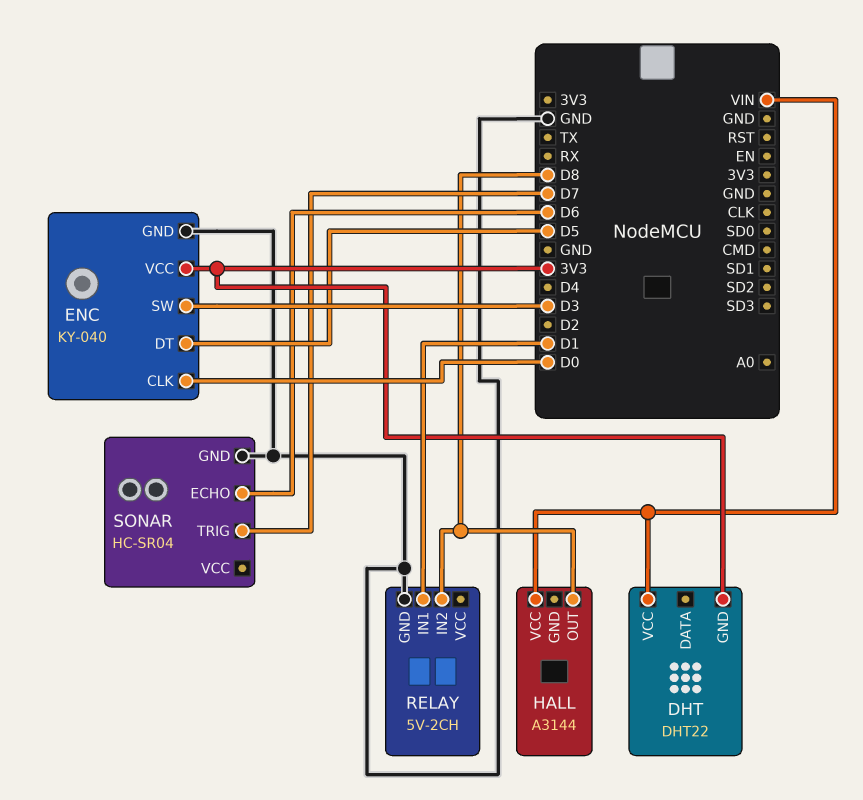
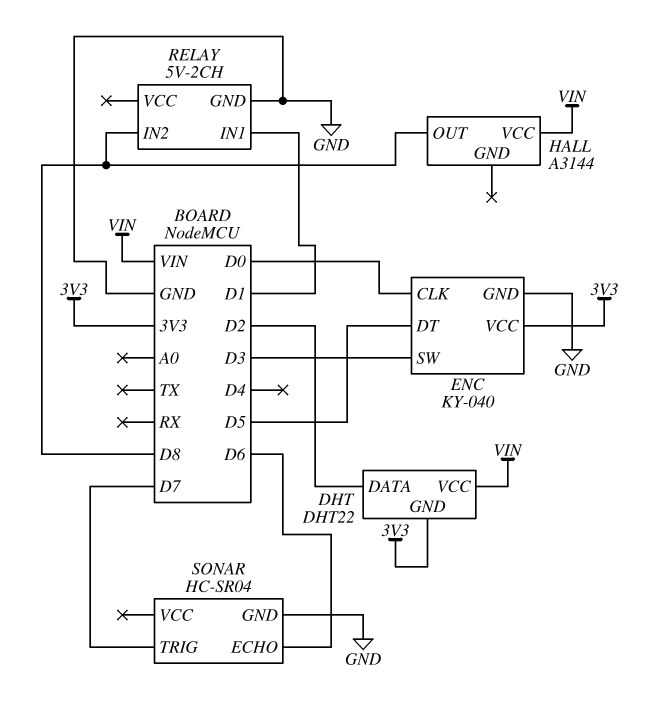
DHT pin DATA: none -> D2

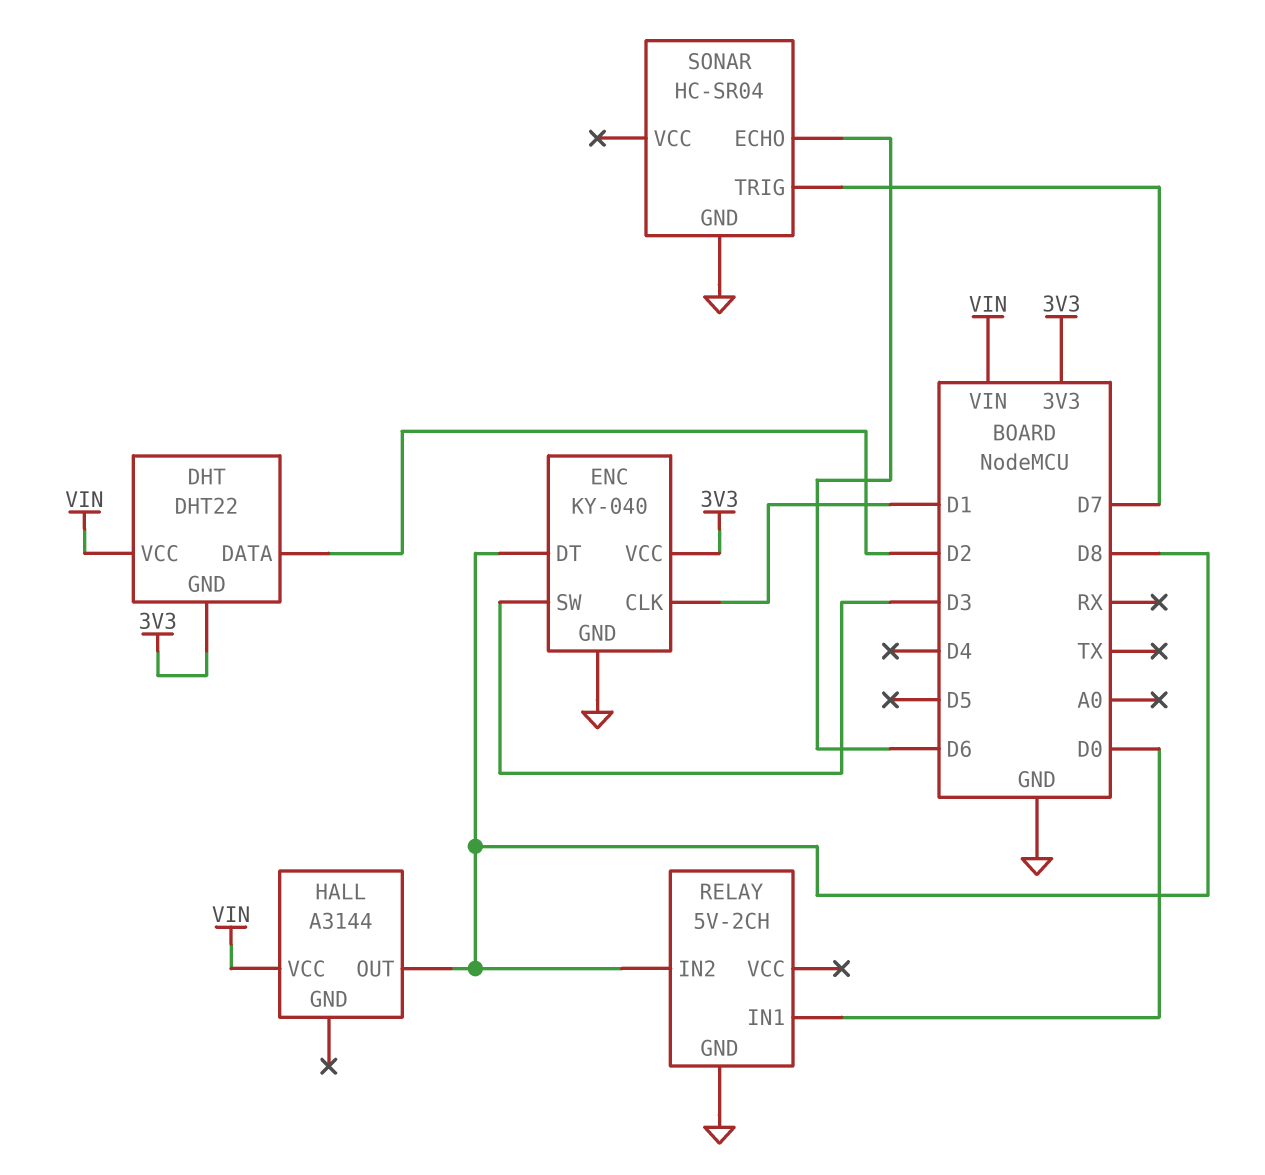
ENC pin CLK: D0 -> D1
ENC pin DT: D5 -> D8
RELAY pin IN1: D1 -> D0

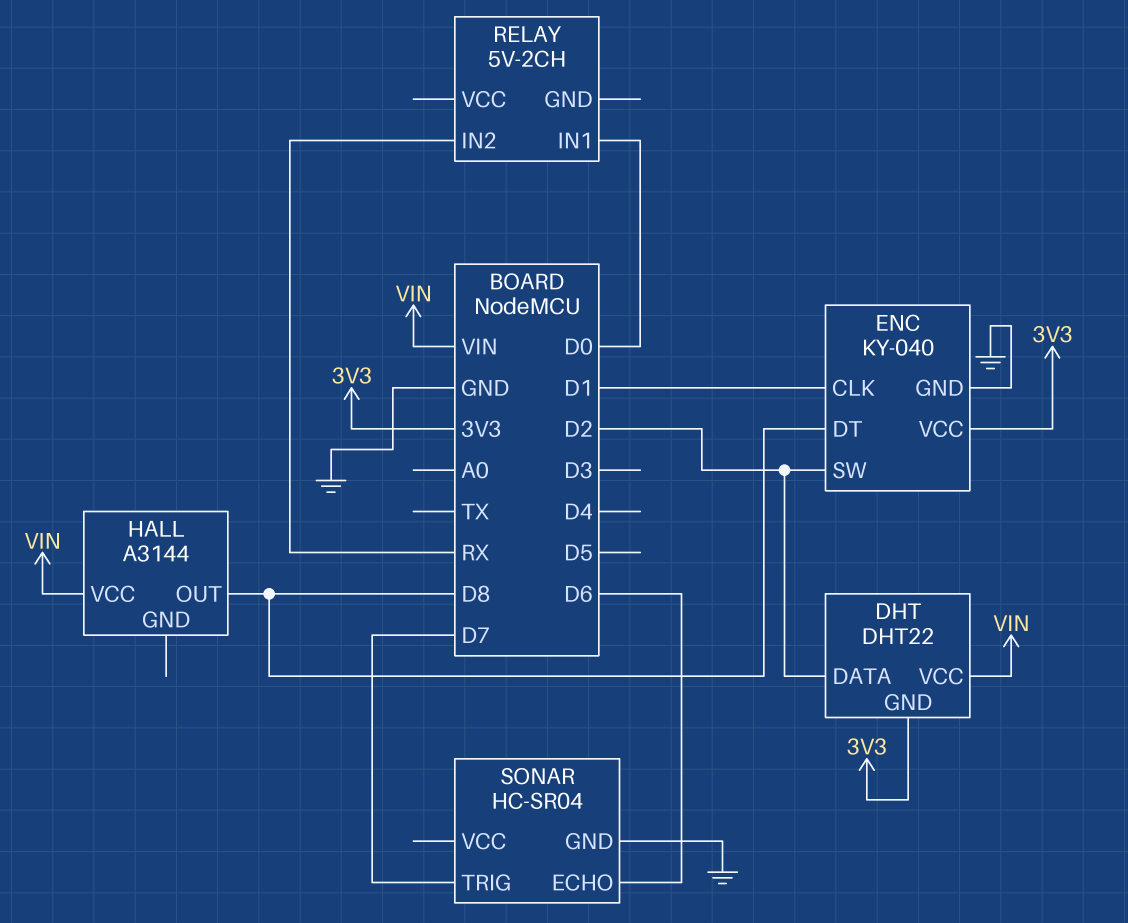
ENC pin SW: D3 -> D2
RELAY pin GND: GND -> none
RELAY pin IN2: D8 -> RX

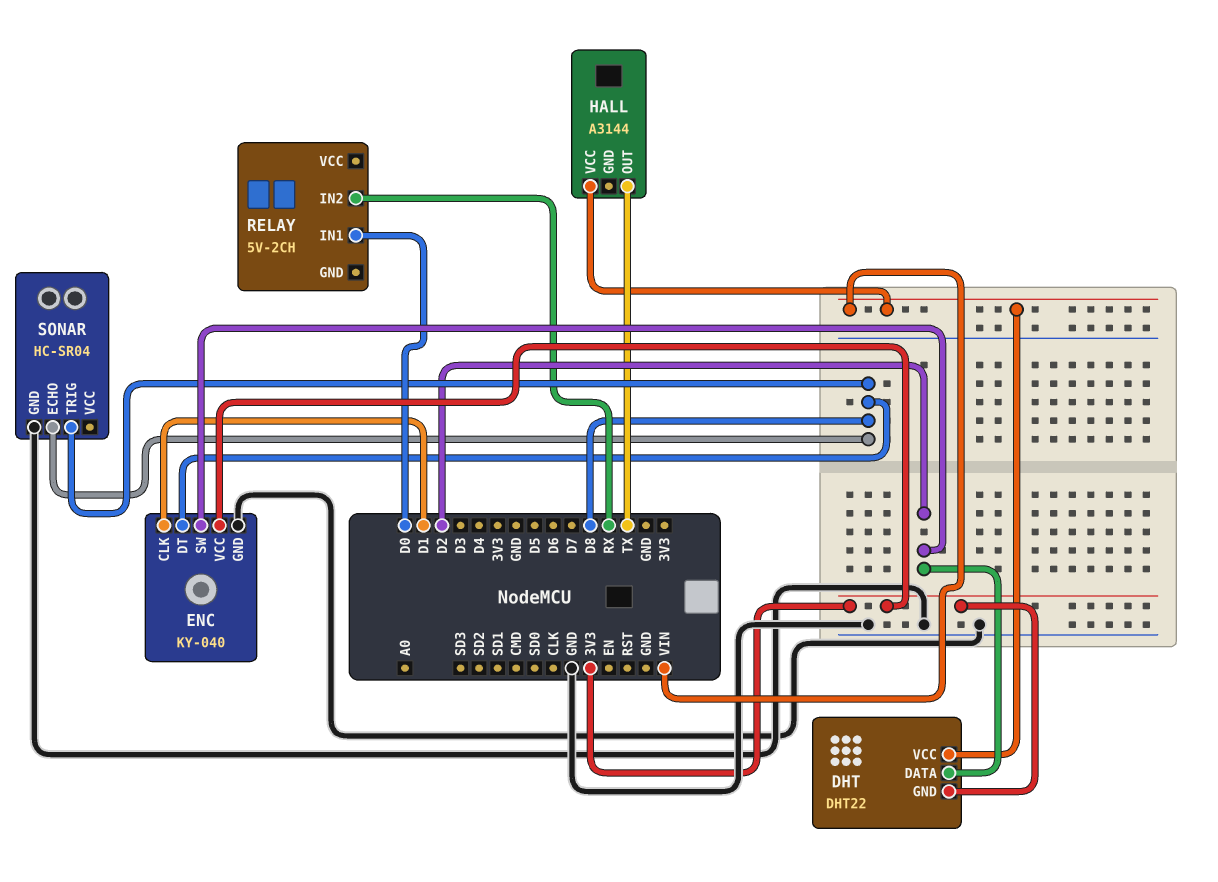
HALL pin OUT: D8 -> TX
SONAR pin ECHO: D6 -> D8
SONAR pin TRIG: D7 -> D8

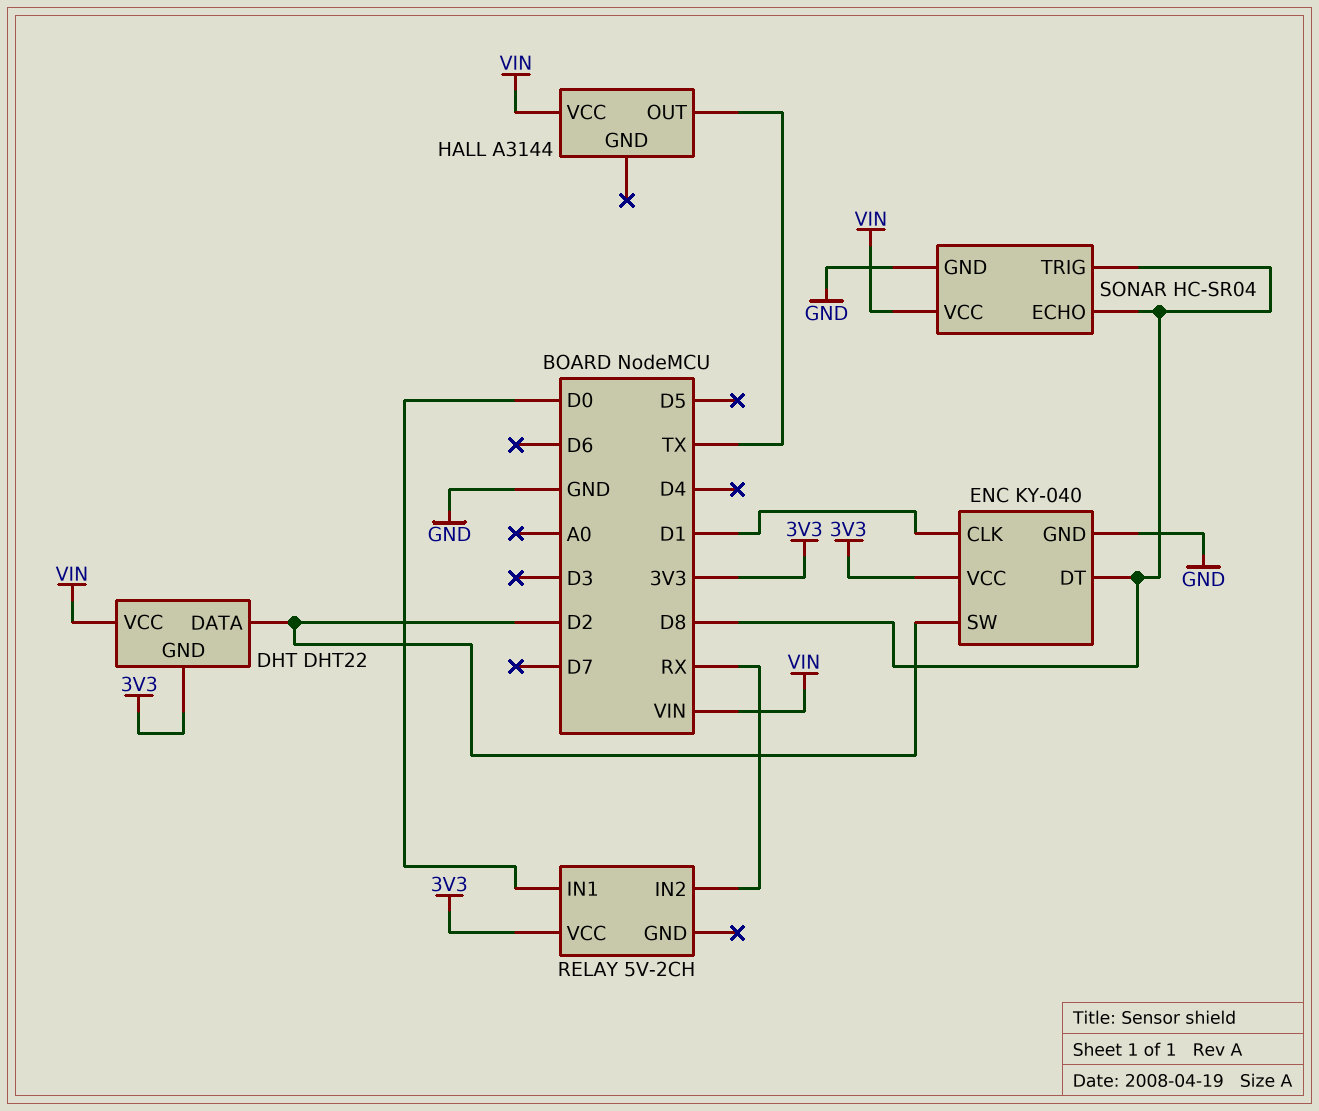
RELAY pin VCC: none -> 3V3
SONAR pin VCC: none -> VIN

